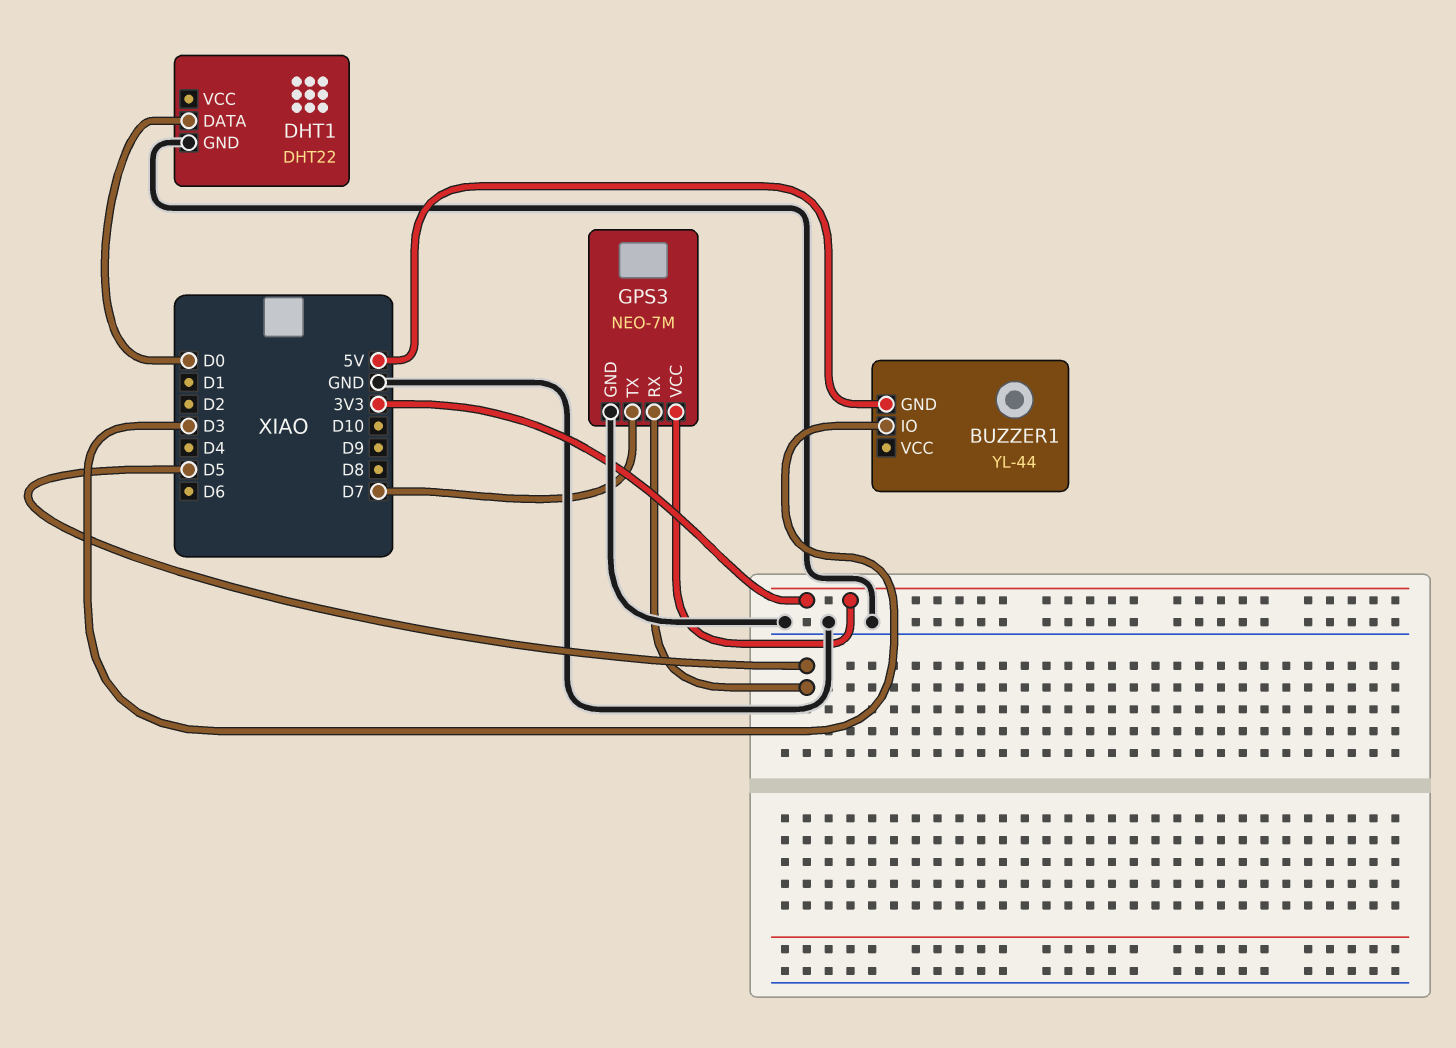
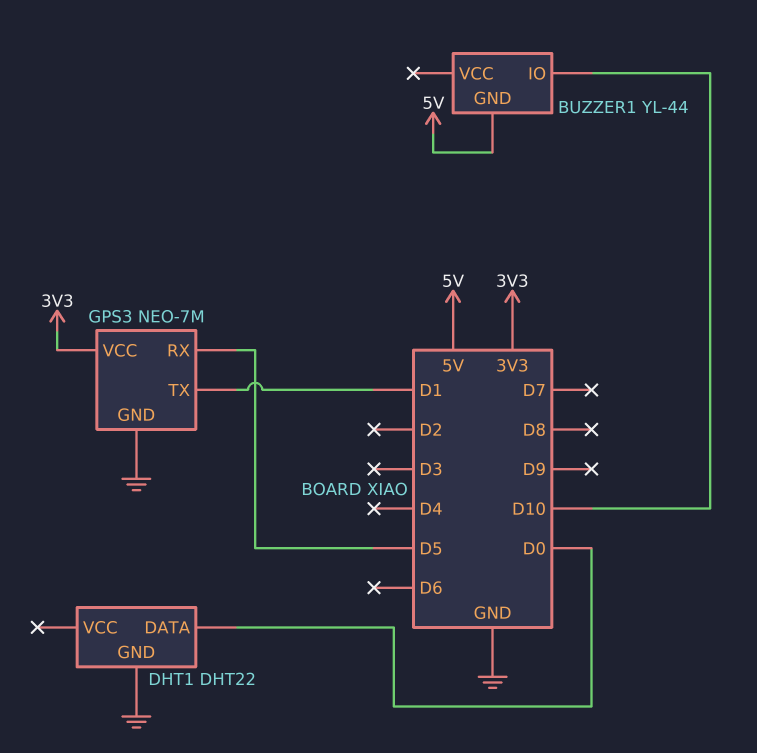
BUZZER1 pin IO: D3 -> D10
GPS3 pin TX: D7 -> D1

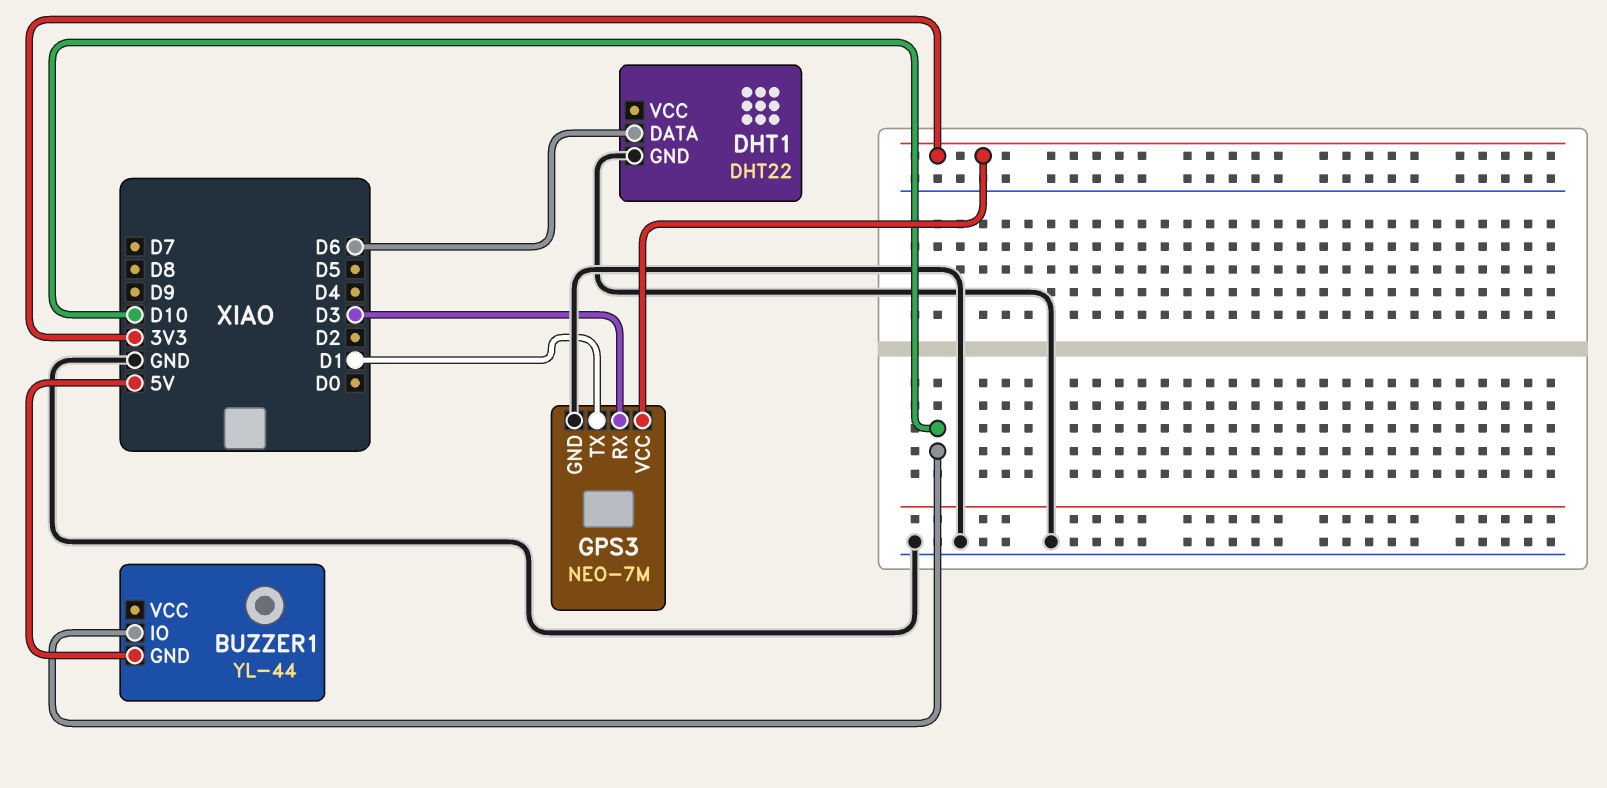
DHT1 pin DATA: D0 -> D6
GPS3 pin RX: D5 -> D3

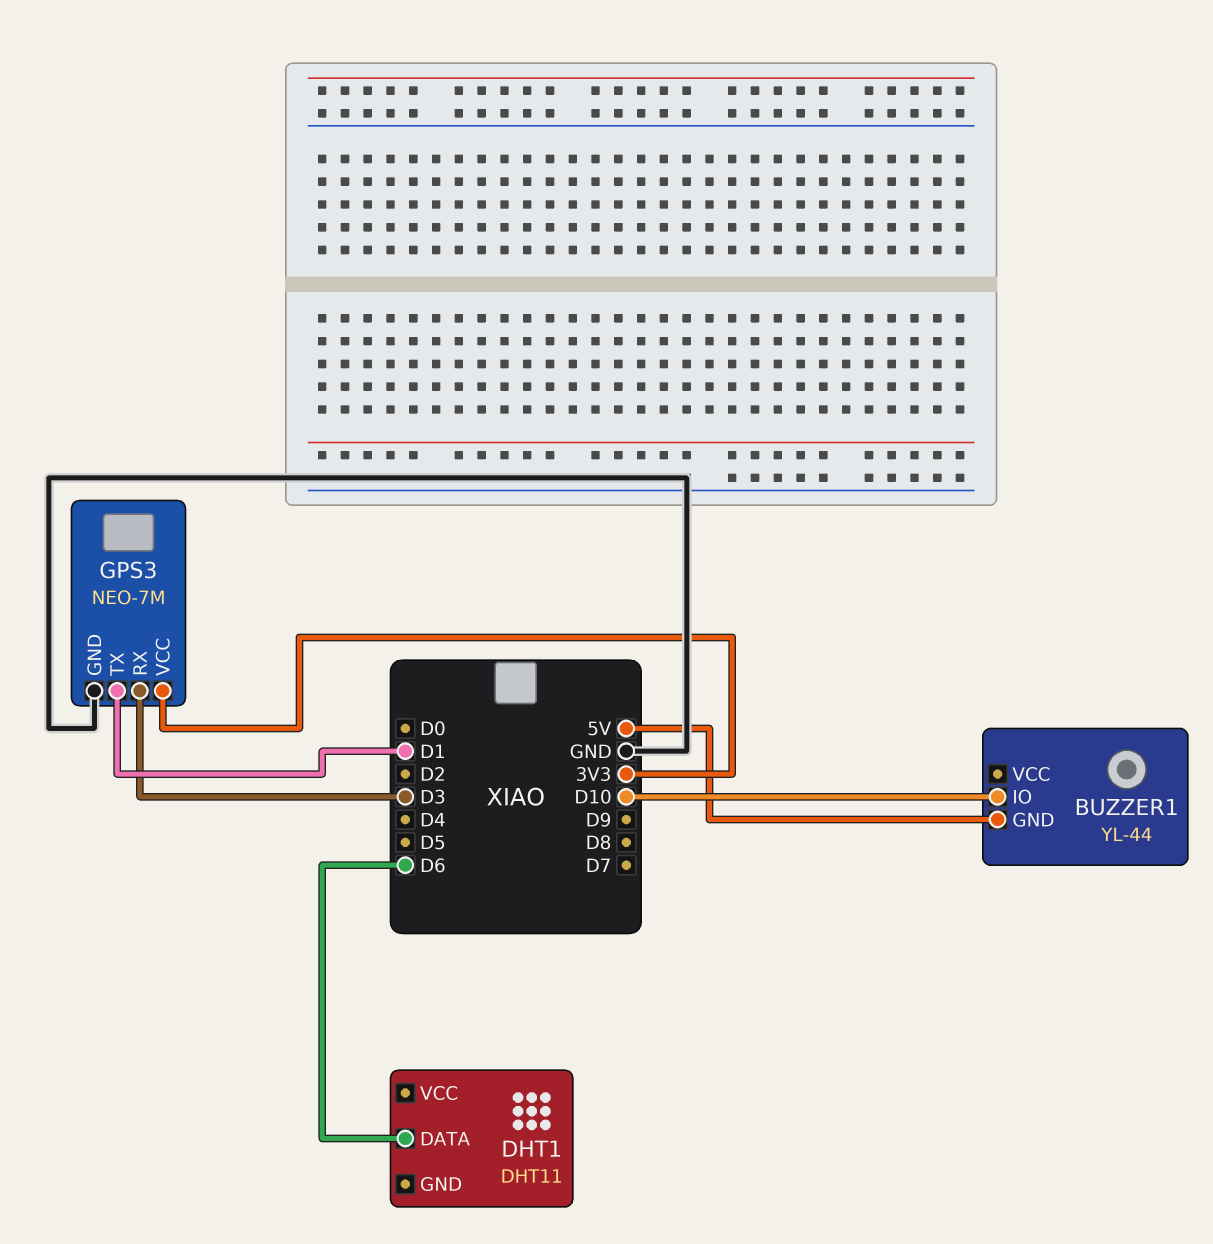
DHT1: DHT22 -> DHT11
DHT1 pin GND: GND -> none

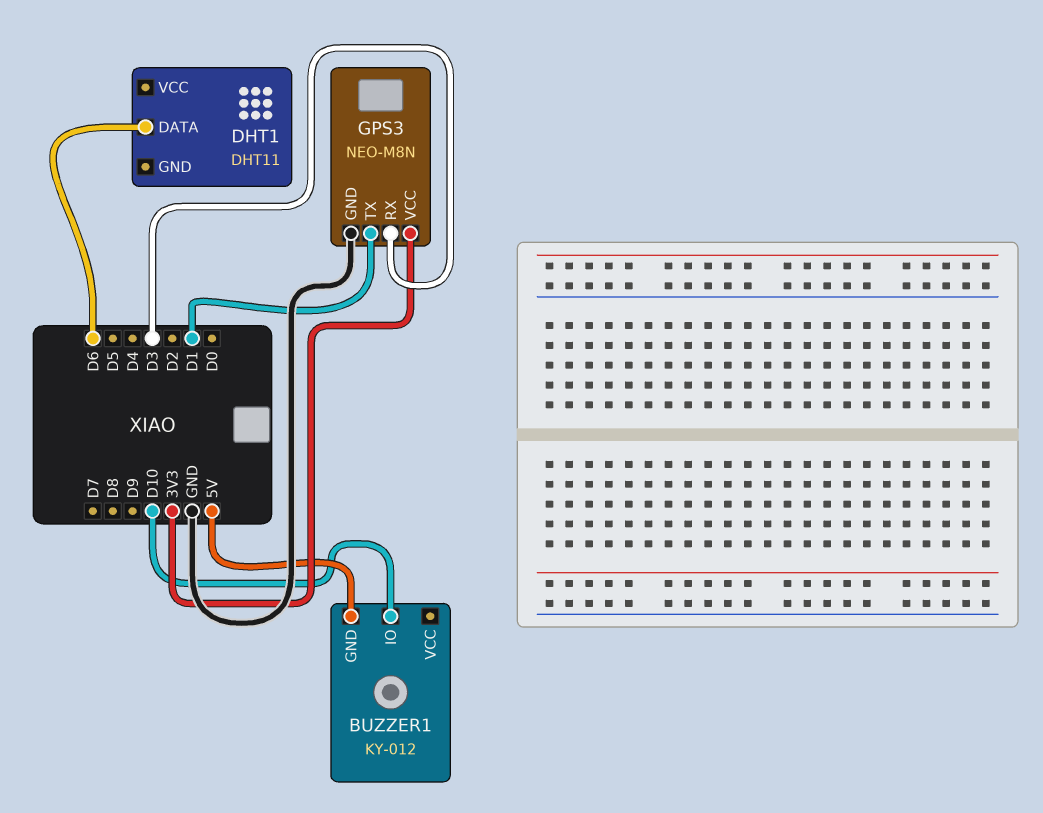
BUZZER1: YL-44 -> KY-012
GPS3: NEO-7M -> NEO-M8N

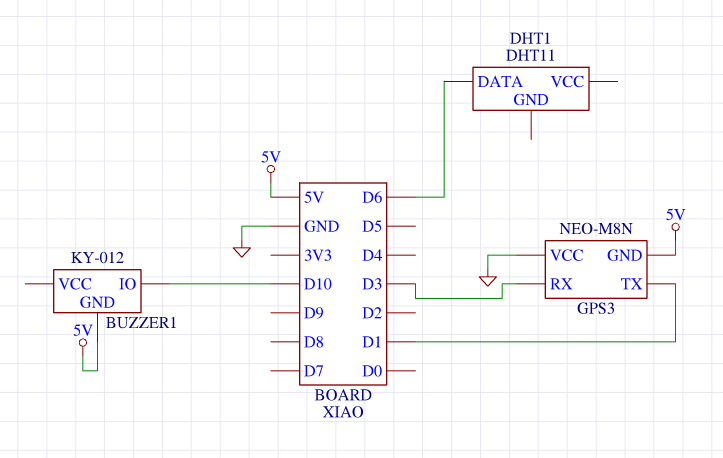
GPS3 pin GND: GND -> 5V
GPS3 pin VCC: 3V3 -> GND

